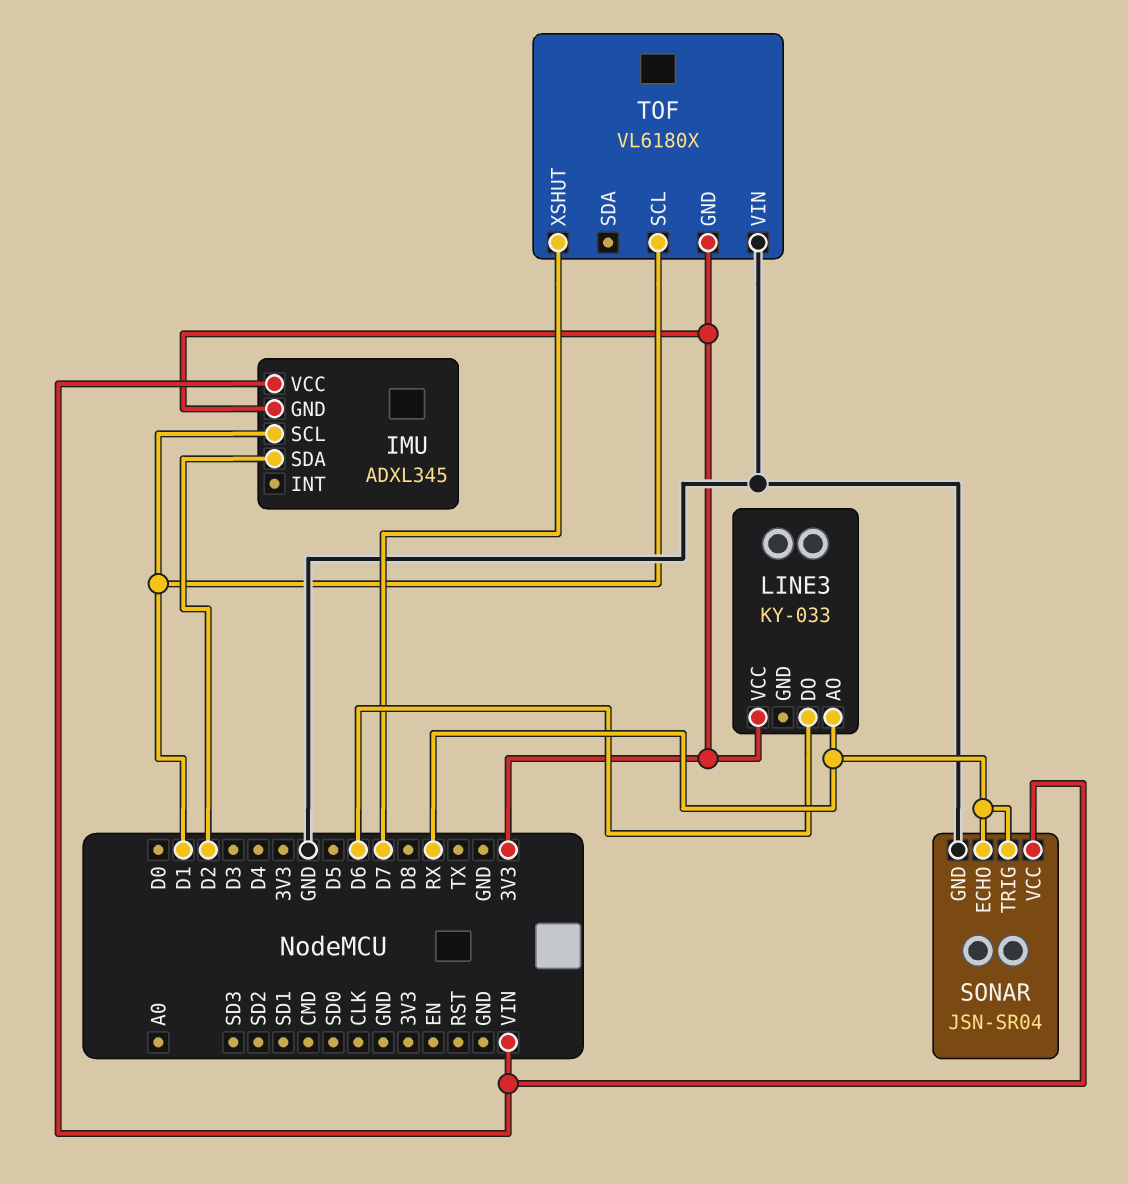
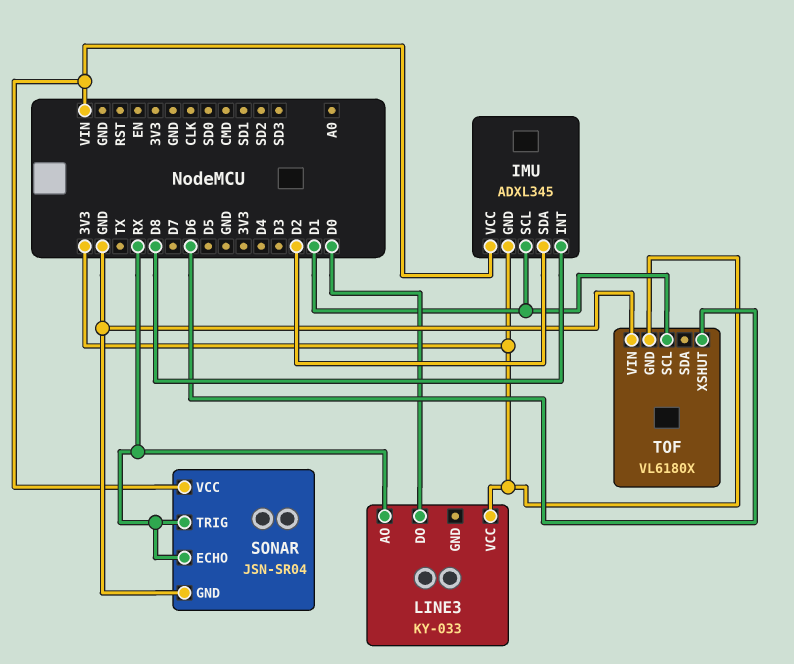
IMU pin INT: none -> D8
LINE3 pin DO: D6 -> D0
TOF pin XSHUT: D7 -> D6

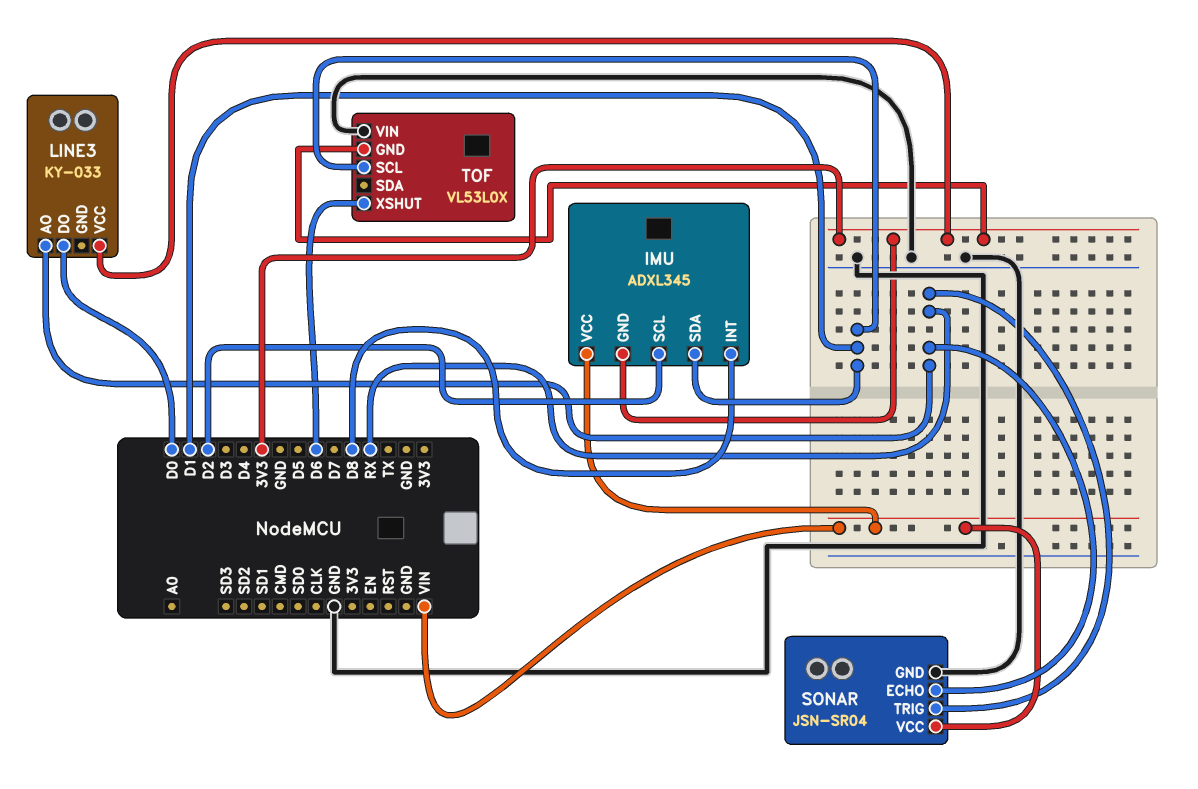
IMU pin SCL: D1 -> D2
IMU pin SDA: D2 -> D1
TOF: VL6180X -> VL53L0X

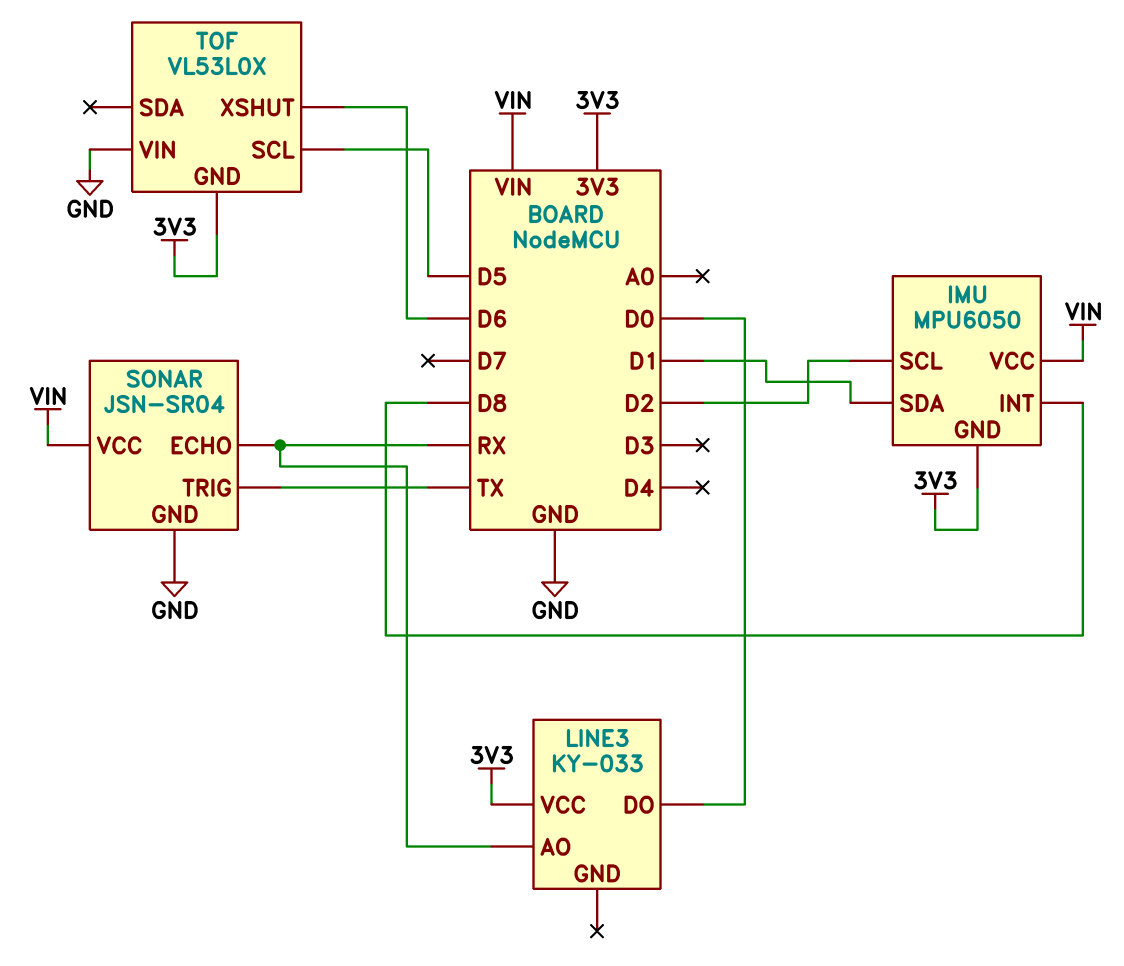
IMU: ADXL345 -> MPU6050
SONAR pin TRIG: RX -> TX
TOF pin SCL: D1 -> D5

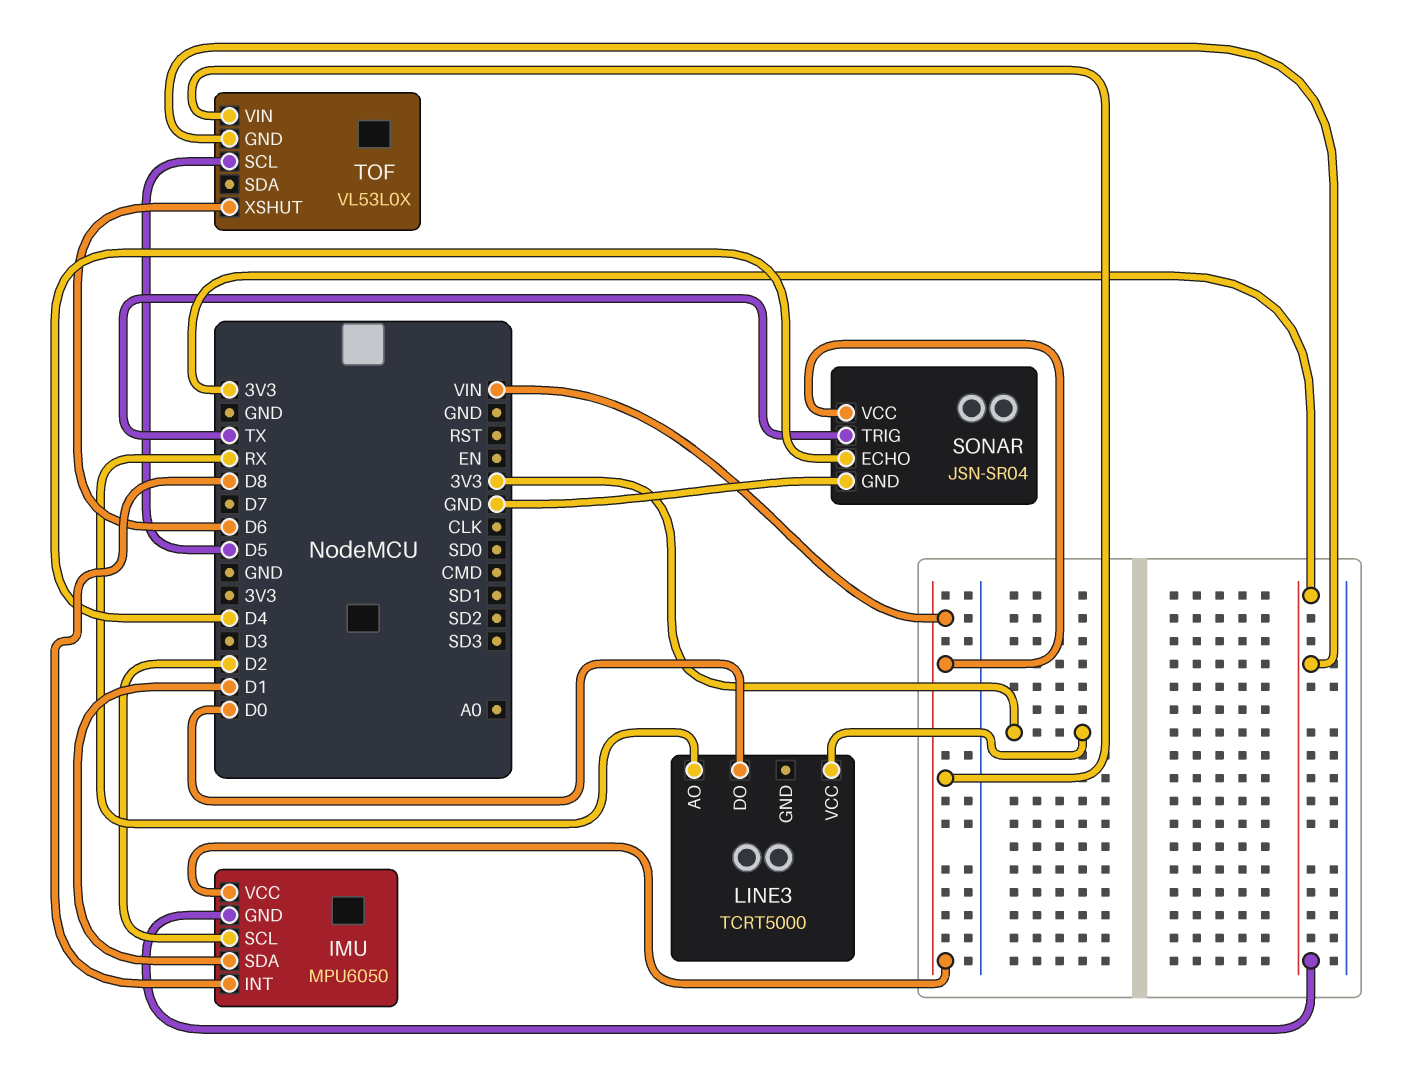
LINE3: KY-033 -> TCRT5000
SONAR pin ECHO: RX -> D4
TOF pin VIN: GND -> VIN

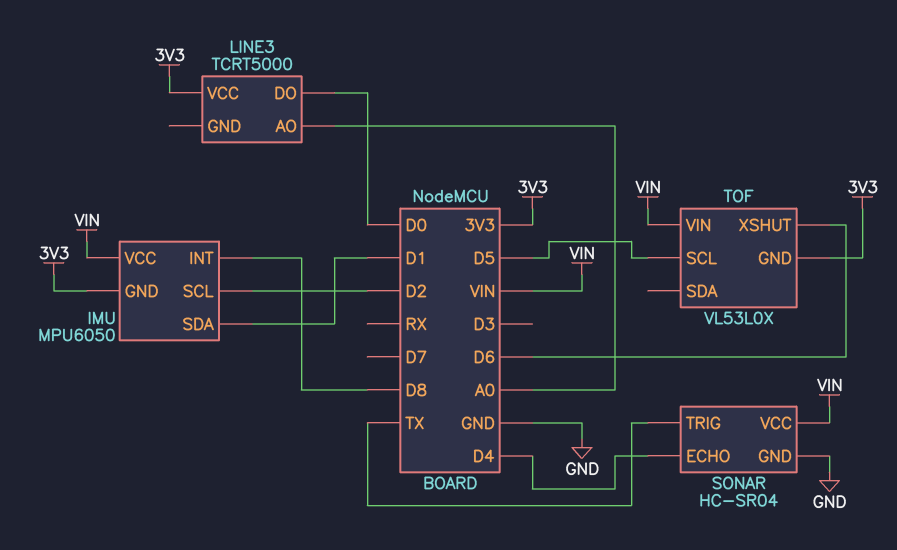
LINE3 pin AO: RX -> A0
SONAR: JSN-SR04 -> HC-SR04

